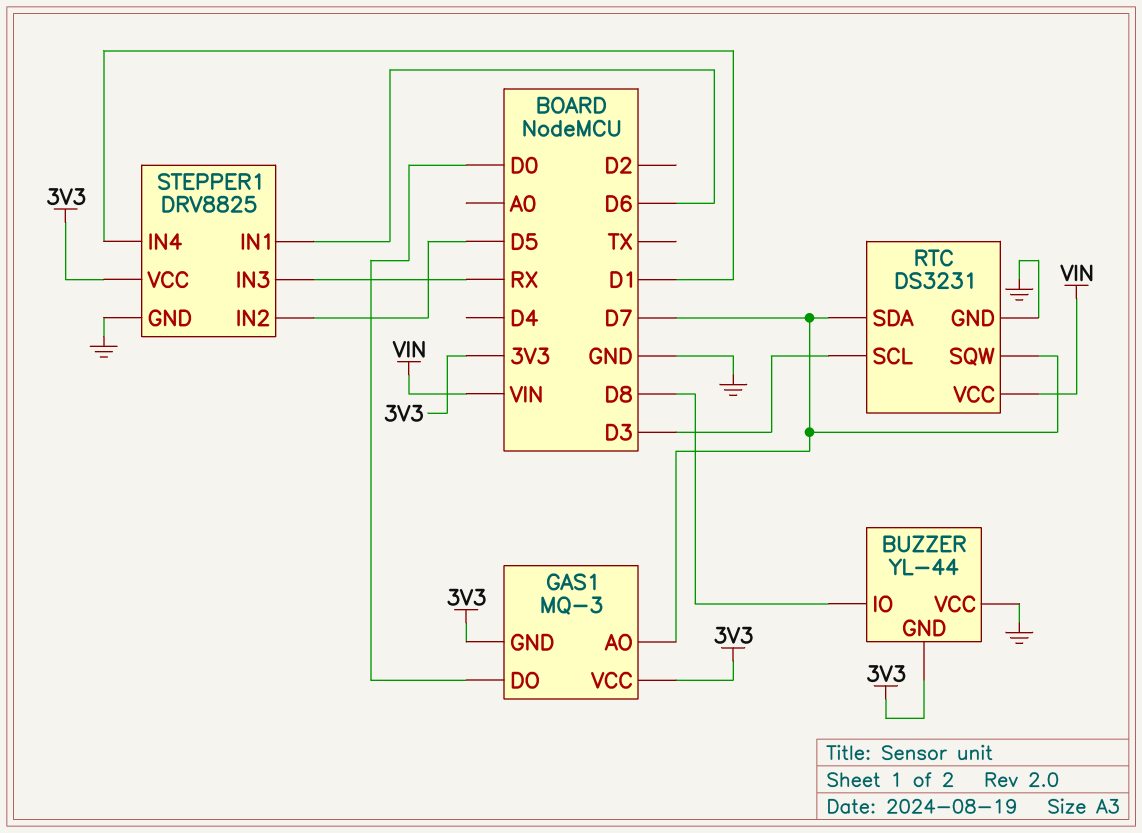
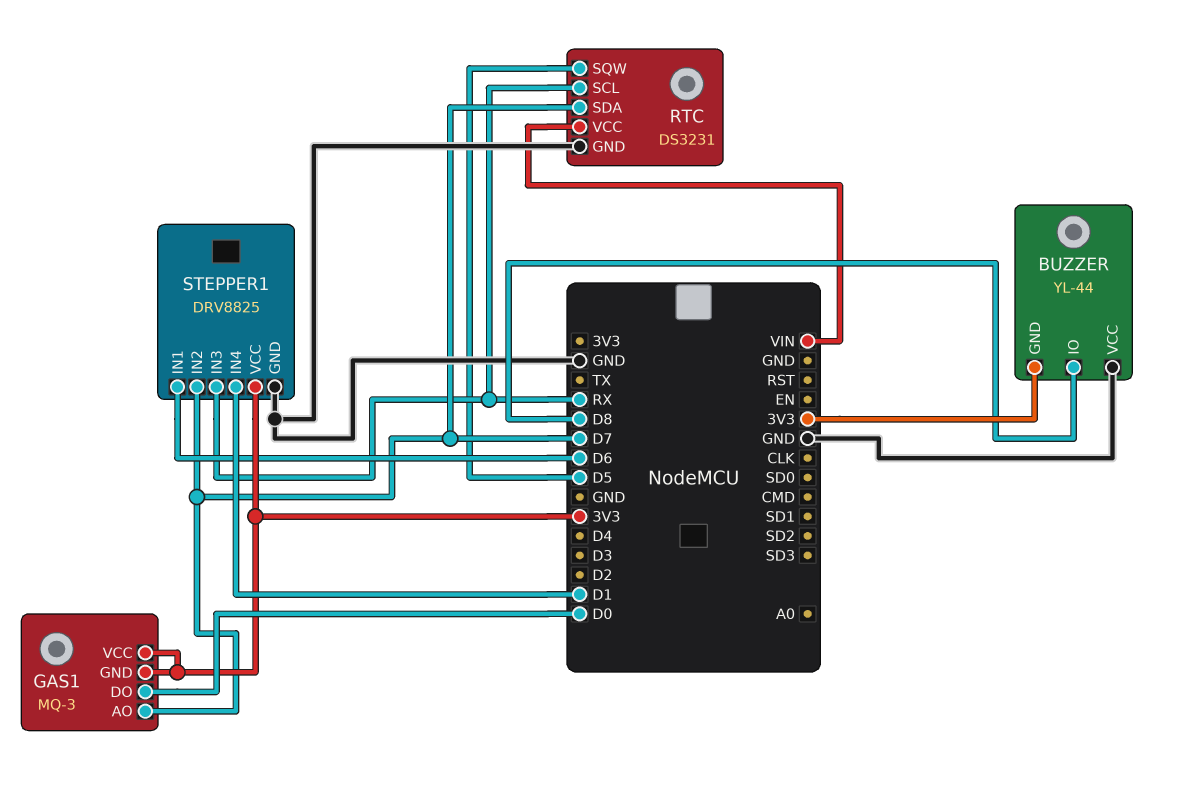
RTC pin SCL: D3 -> RX
RTC pin SQW: D7 -> D5
STEPPER1 pin IN2: D5 -> D7

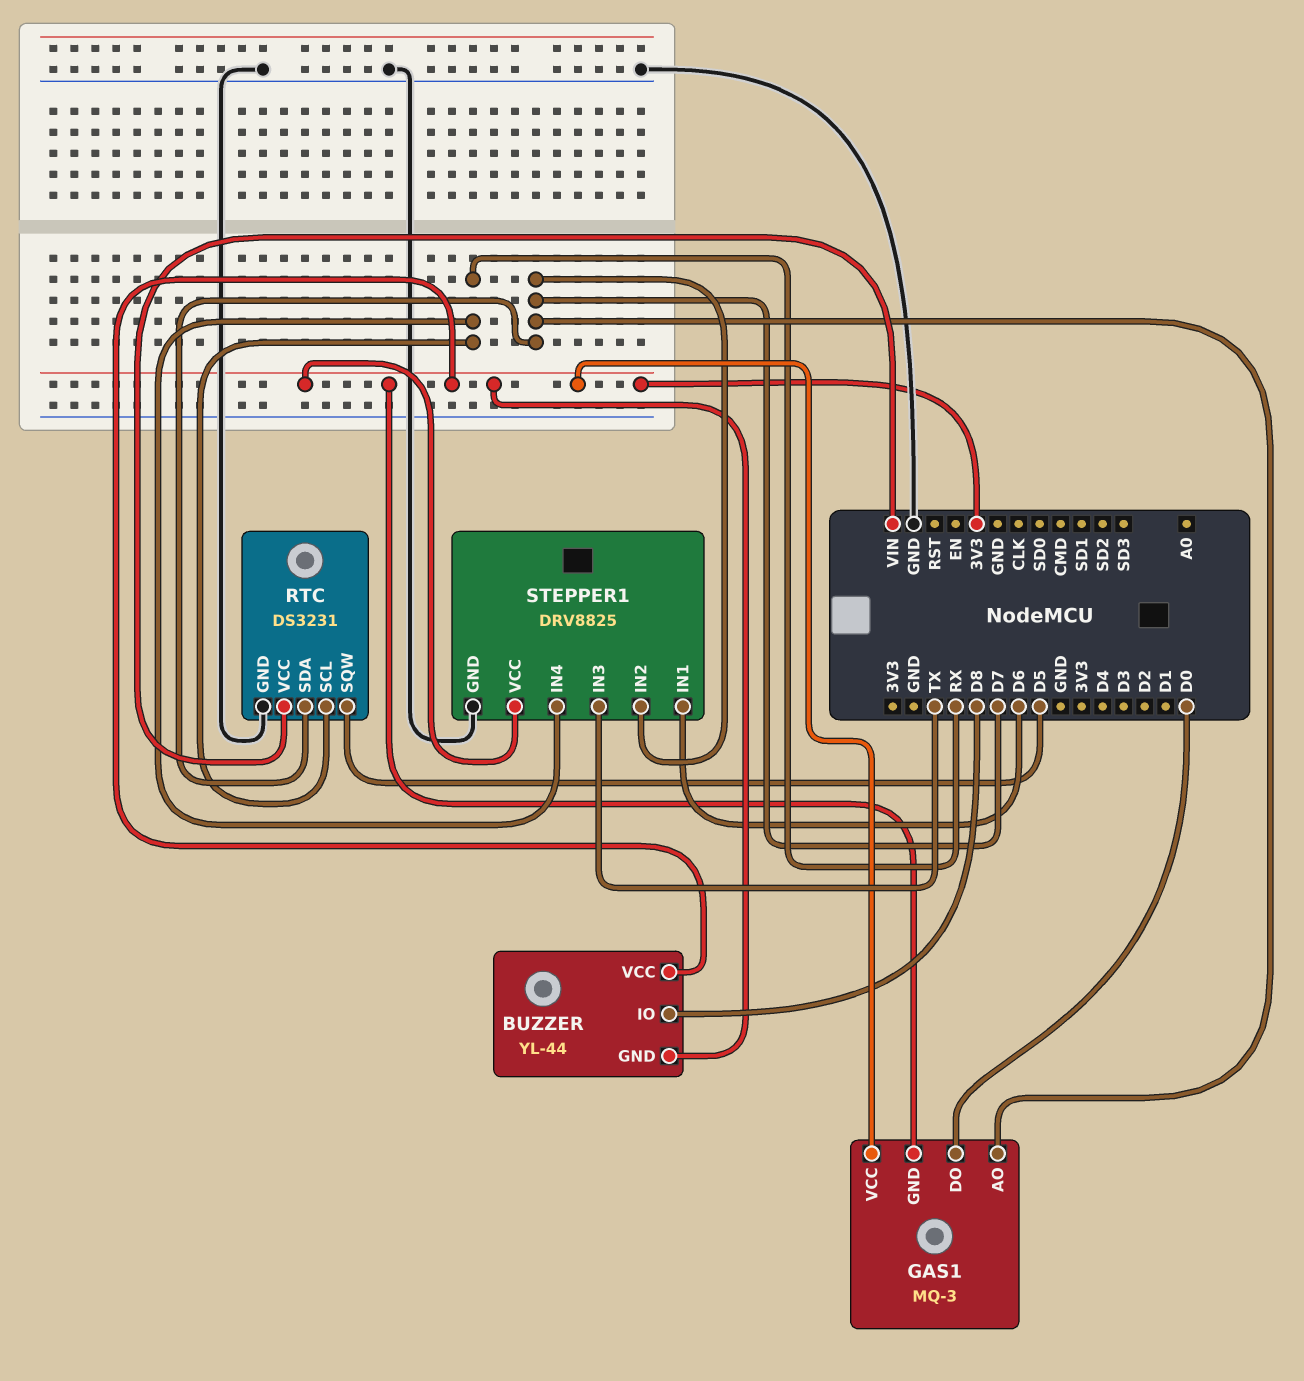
BUZZER pin VCC: GND -> 3V3
STEPPER1 pin IN3: RX -> TX
STEPPER1 pin IN4: D1 -> RX

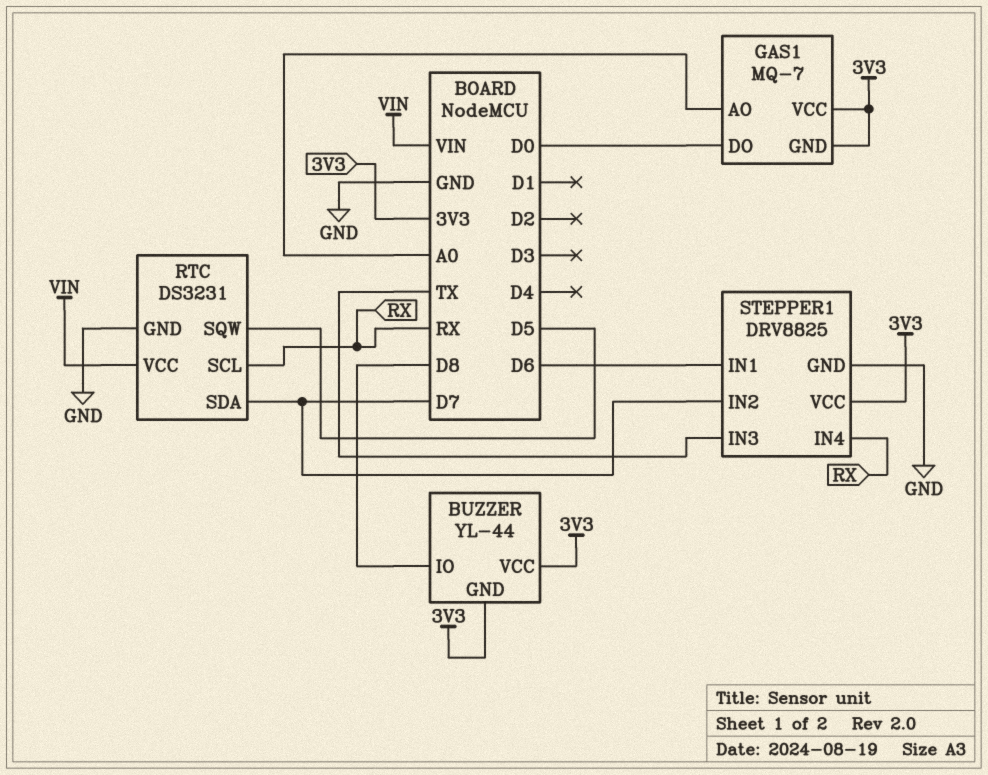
GAS1: MQ-3 -> MQ-7
GAS1 pin AO: D7 -> A0

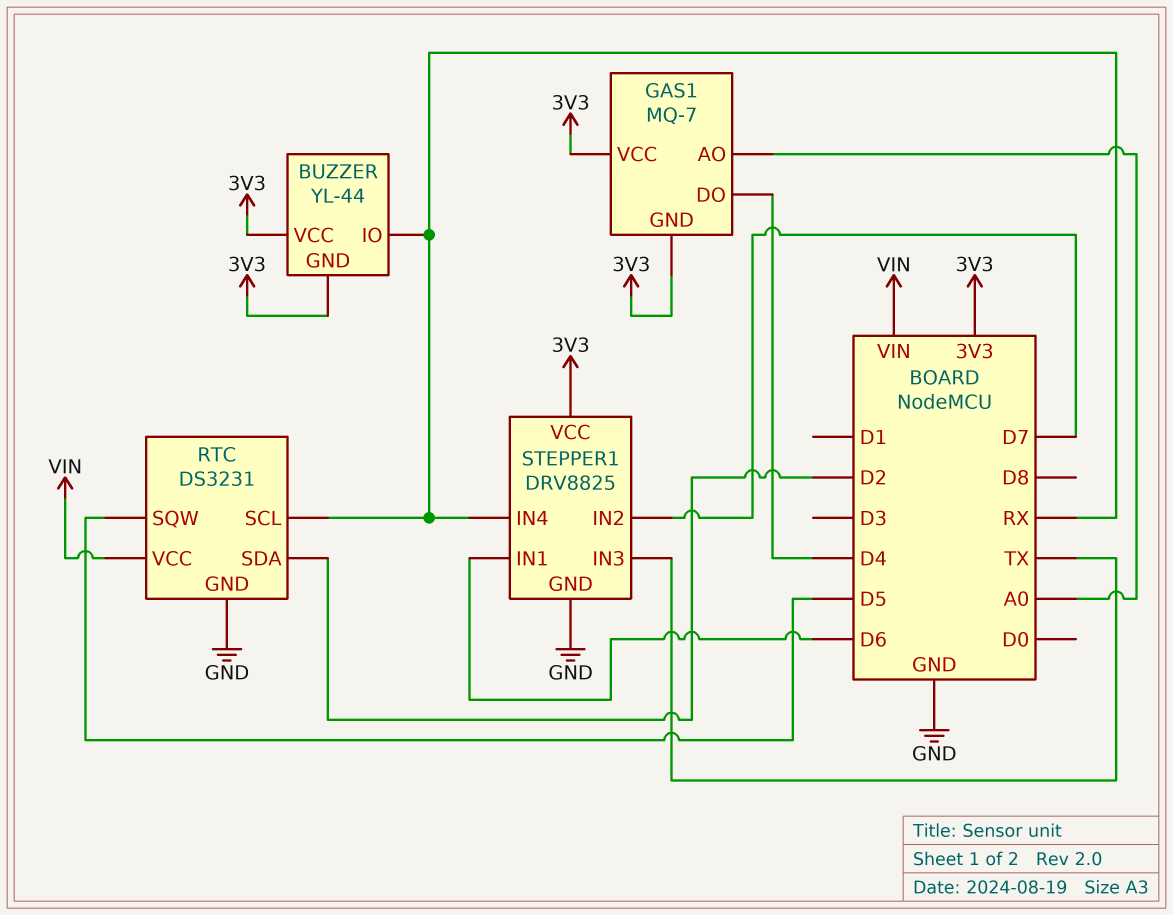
BUZZER pin IO: D8 -> RX
GAS1 pin DO: D0 -> D4
RTC pin SDA: D7 -> D2

